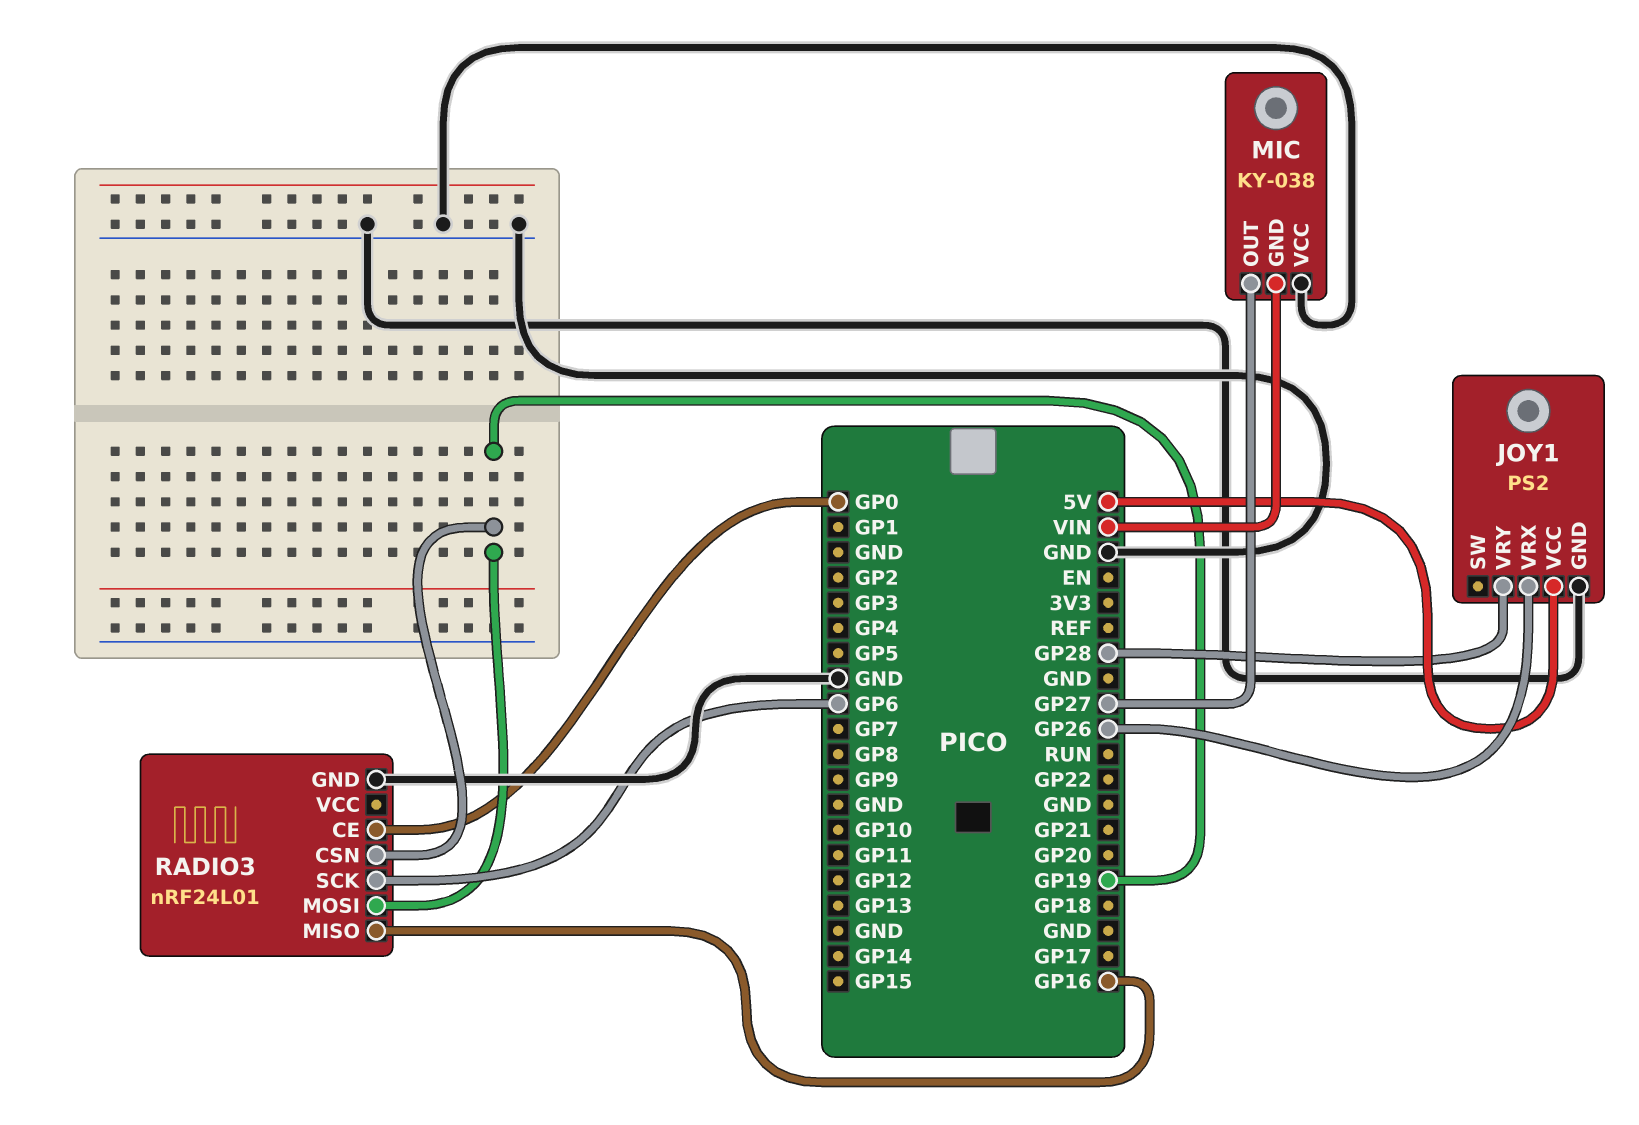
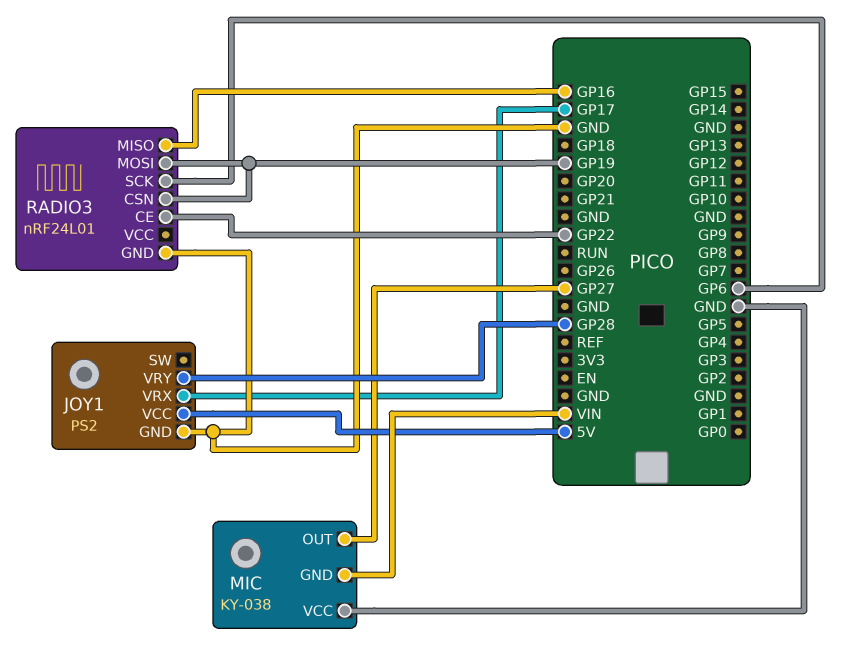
JOY1 pin VRX: GP26 -> GP17
RADIO3 pin CE: GP0 -> GP22

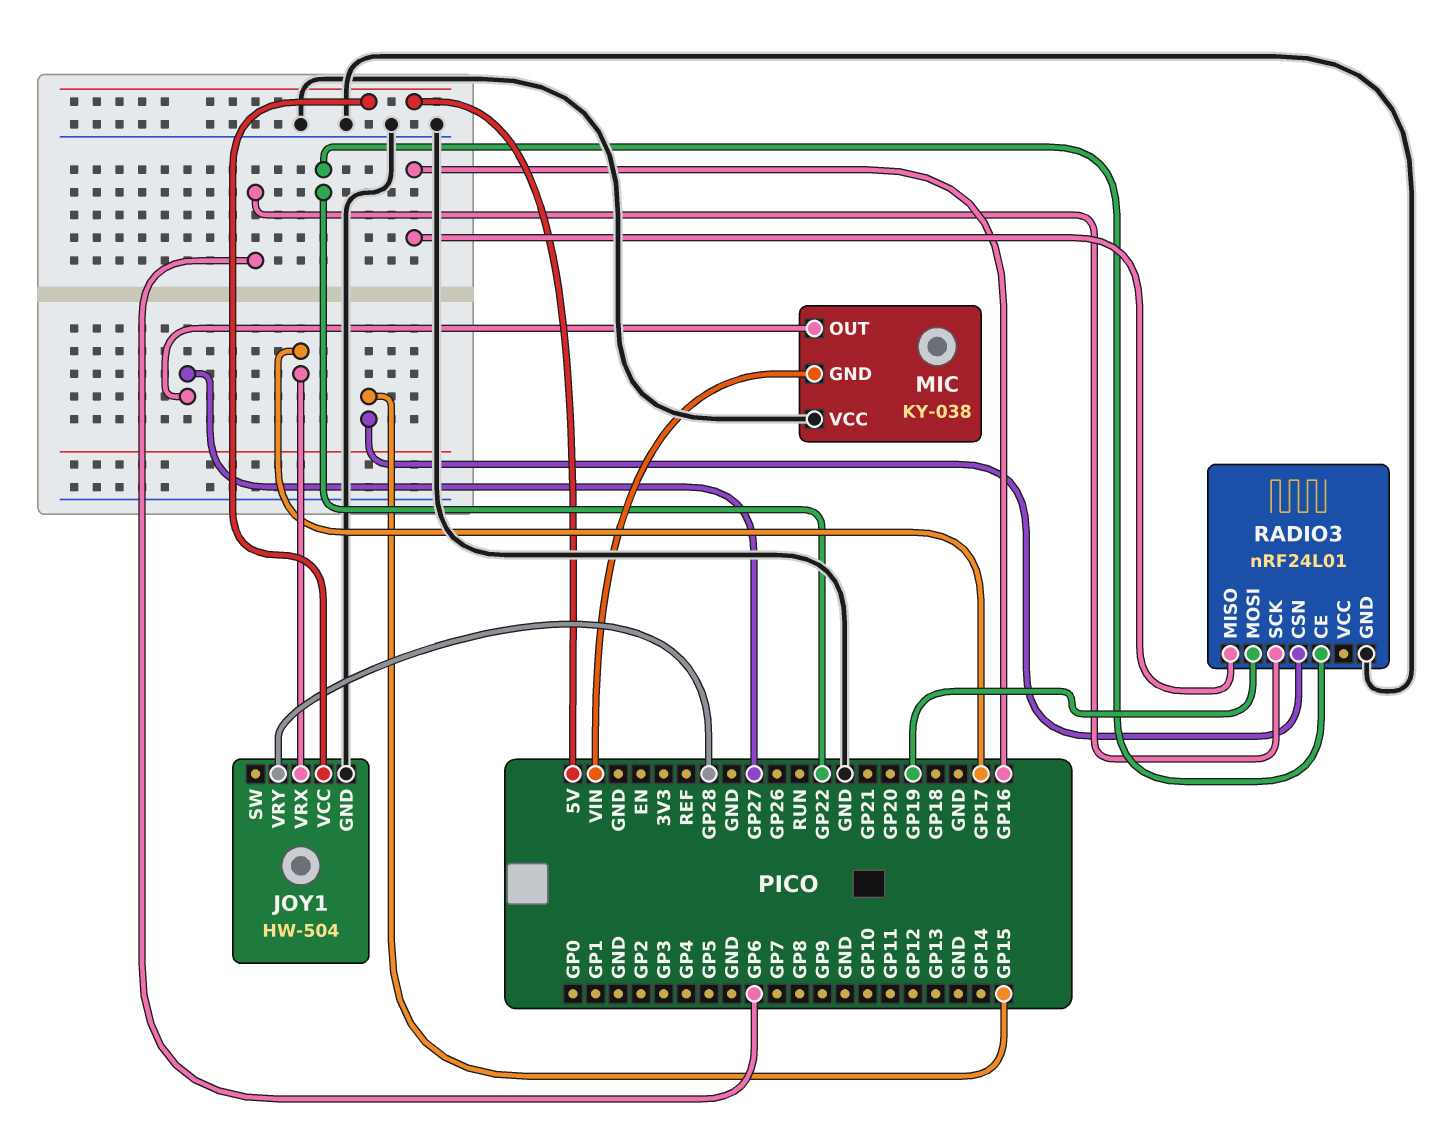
JOY1: PS2 -> HW-504
RADIO3 pin CSN: GP19 -> GP15

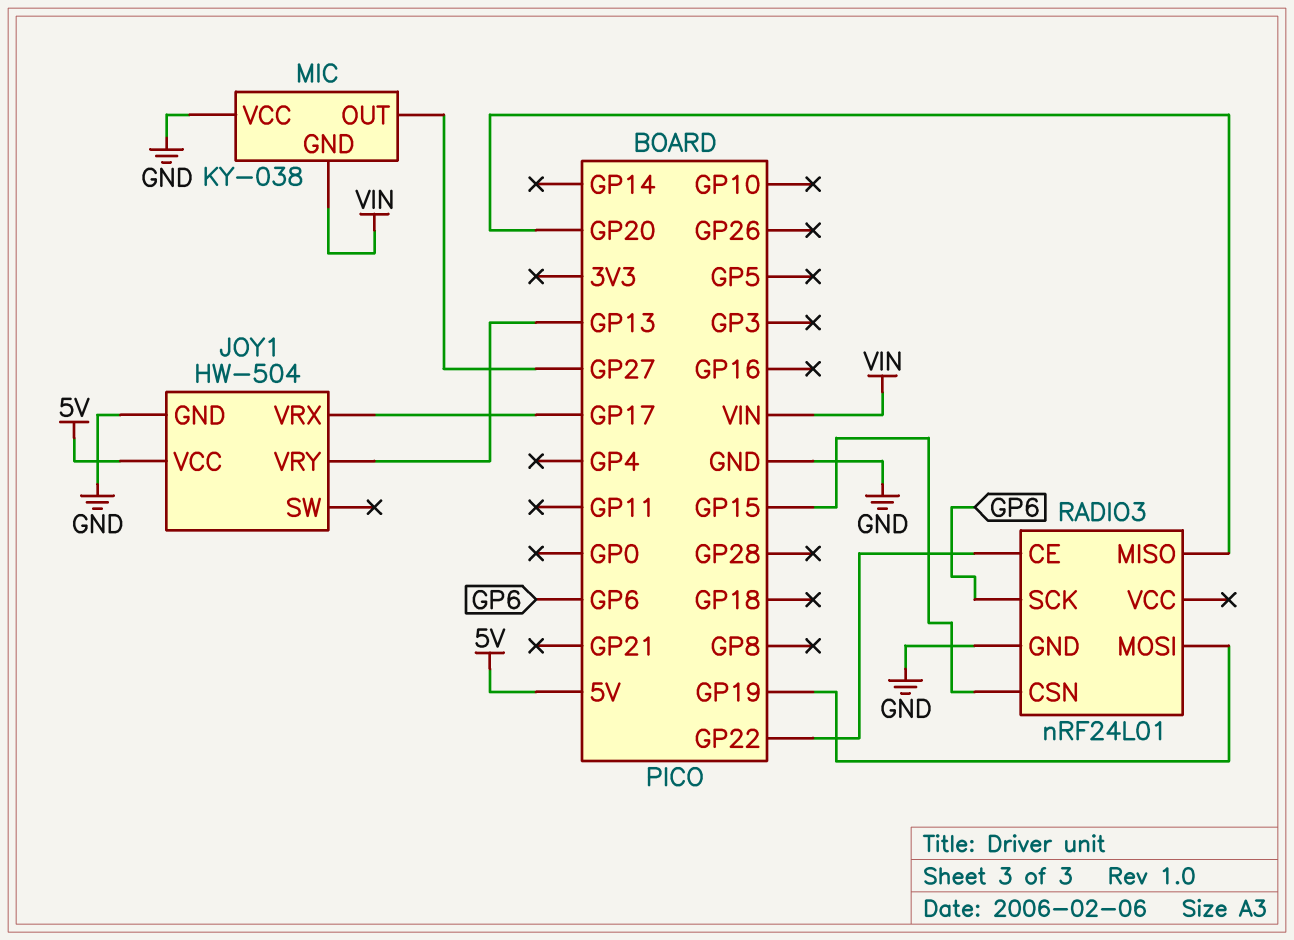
JOY1 pin VRY: GP28 -> GP13
RADIO3 pin MISO: GP16 -> GP20

